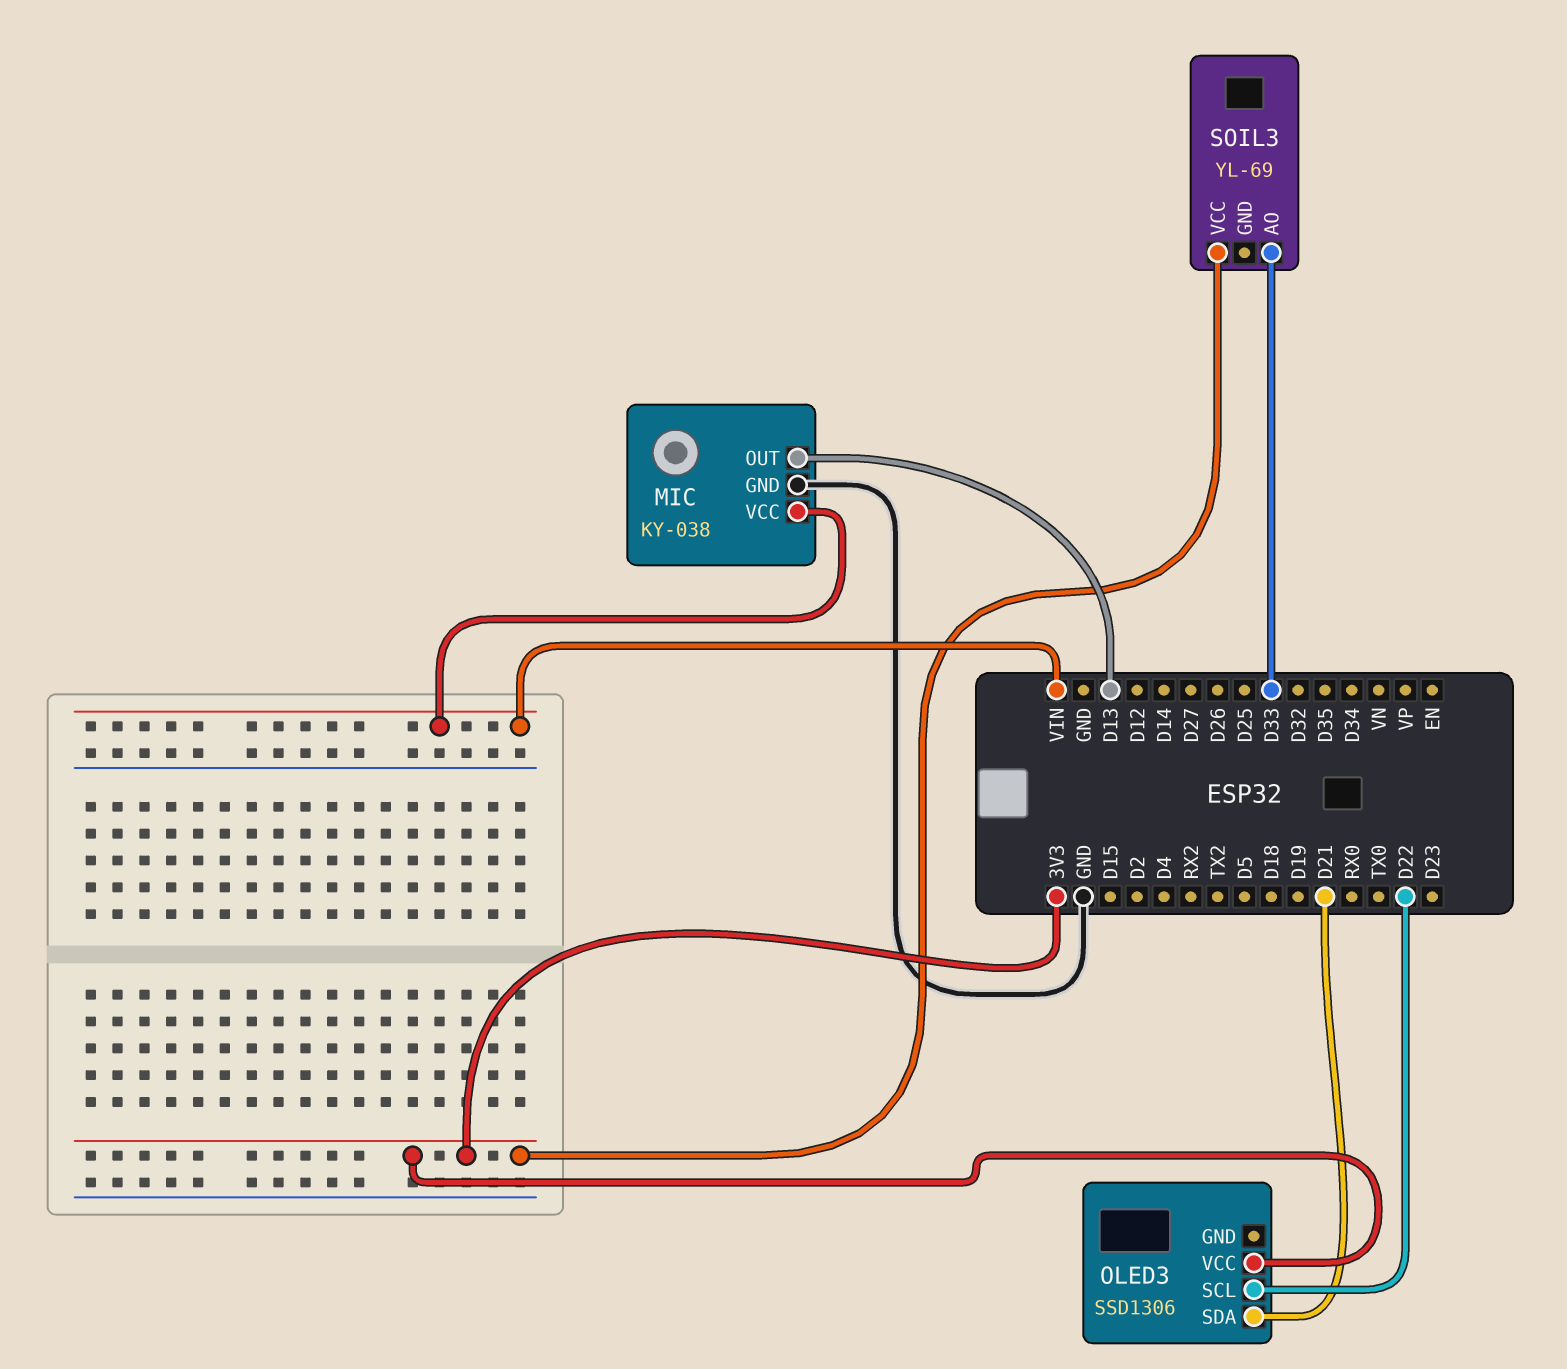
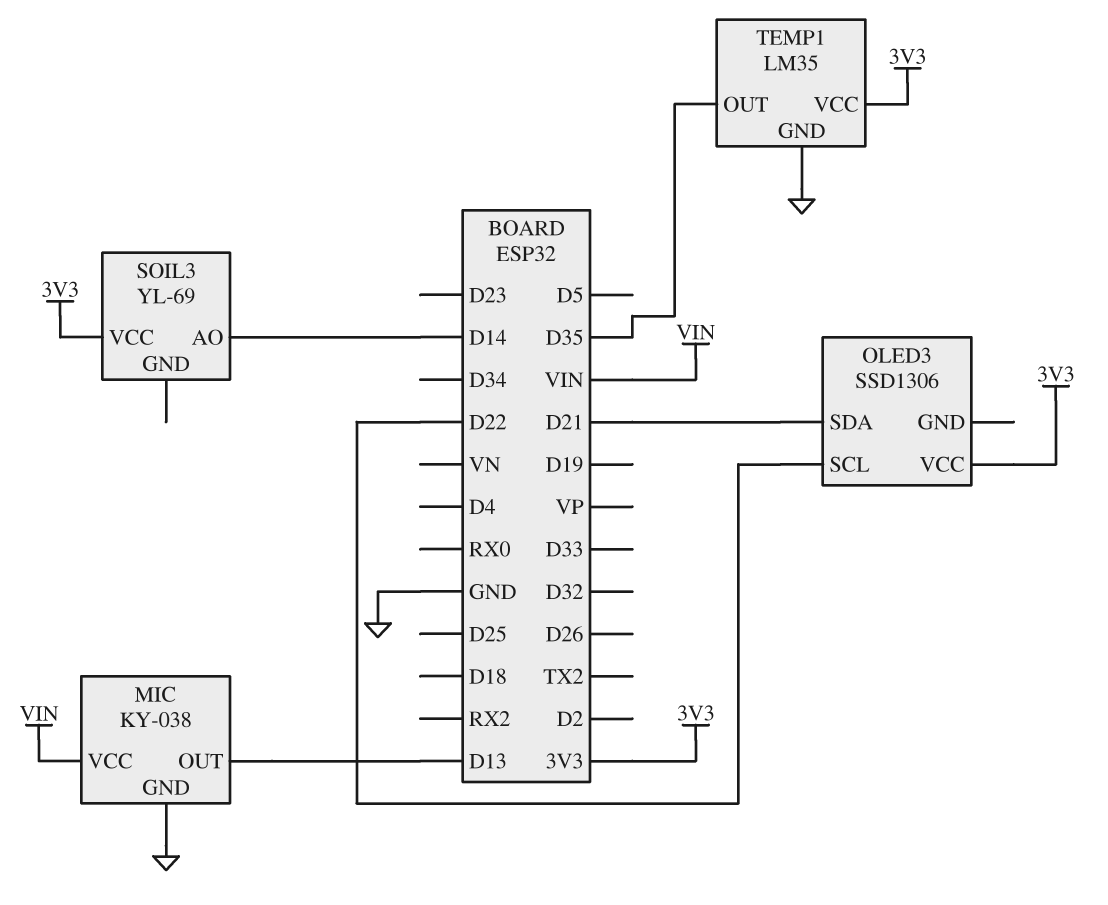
SOIL3 pin AO: D33 -> D14
TEMP1: none -> LM35
TEMP1 pin GND: none -> GND
TEMP1 pin OUT: none -> D35
TEMP1 pin VCC: none -> 3V3

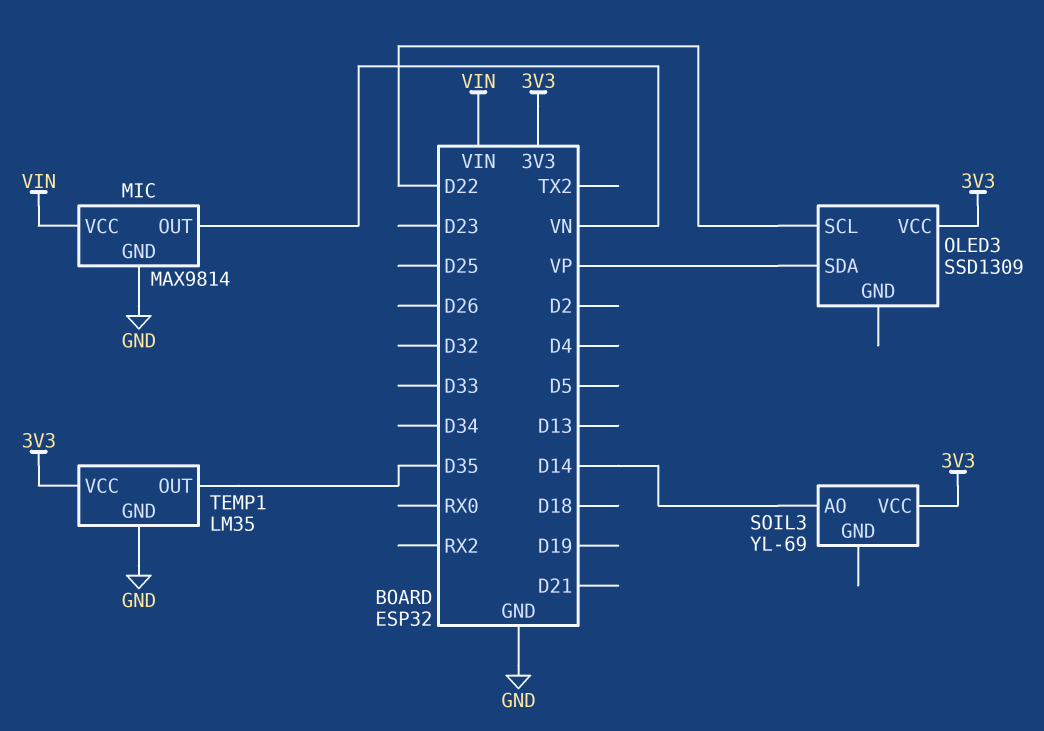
MIC: KY-038 -> MAX9814
MIC pin OUT: D13 -> VN
OLED3: SSD1306 -> SSD1309
OLED3 pin SDA: D21 -> VP

